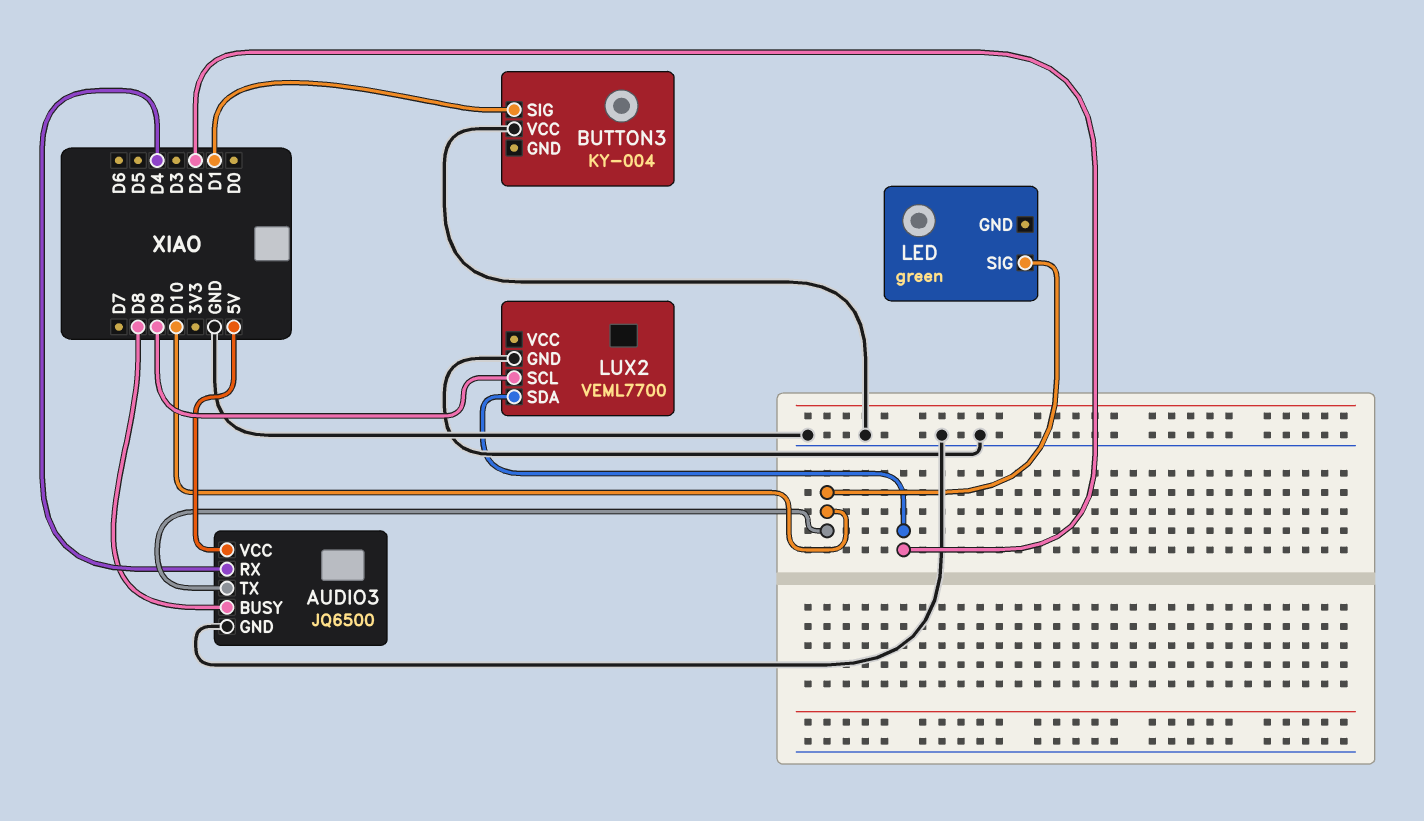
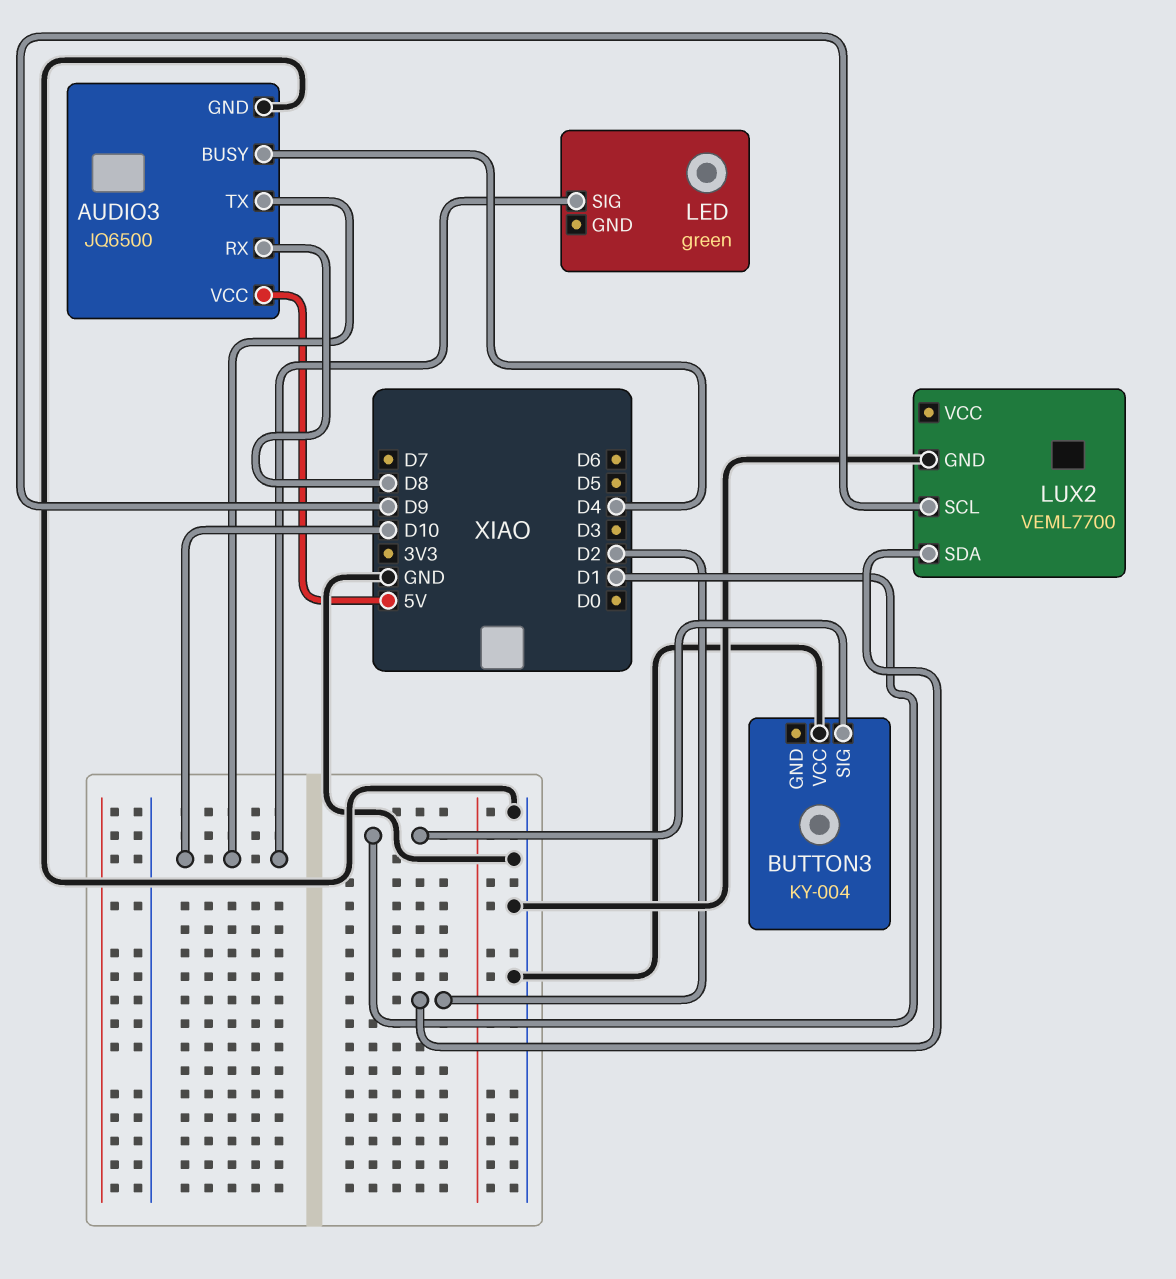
AUDIO3 pin BUSY: D8 -> D4
AUDIO3 pin RX: D4 -> D8

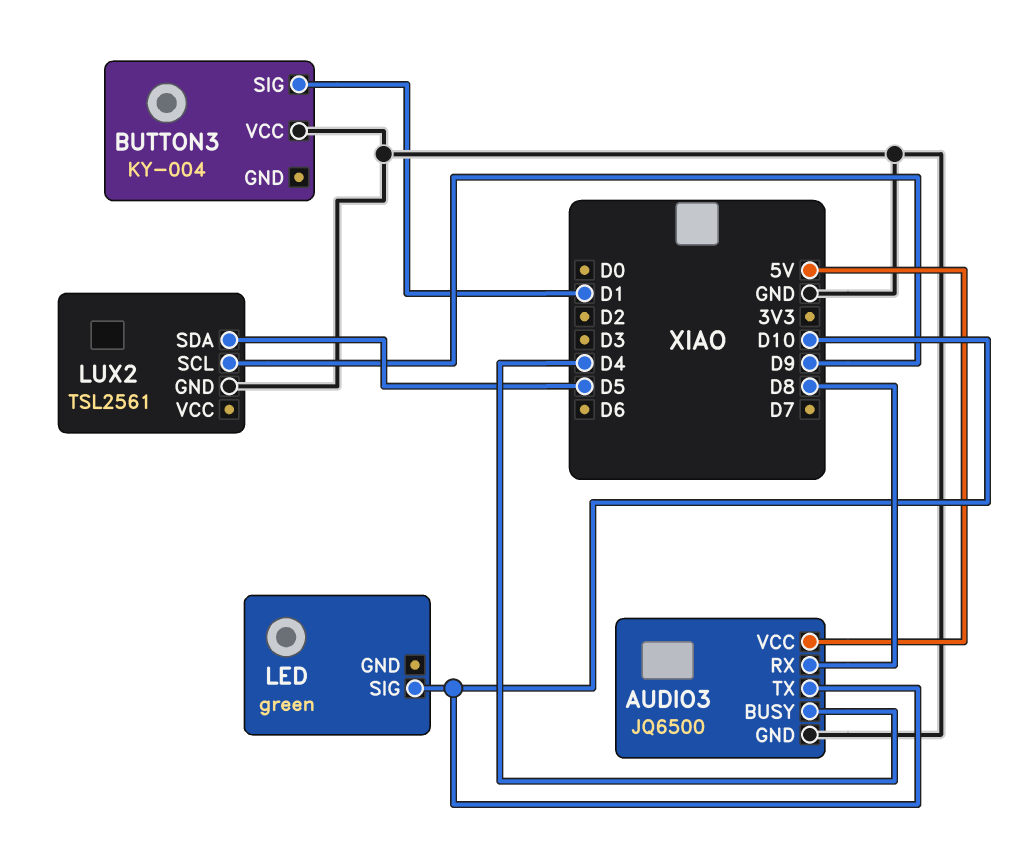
LUX2: VEML7700 -> TSL2561
LUX2 pin SDA: D2 -> D5

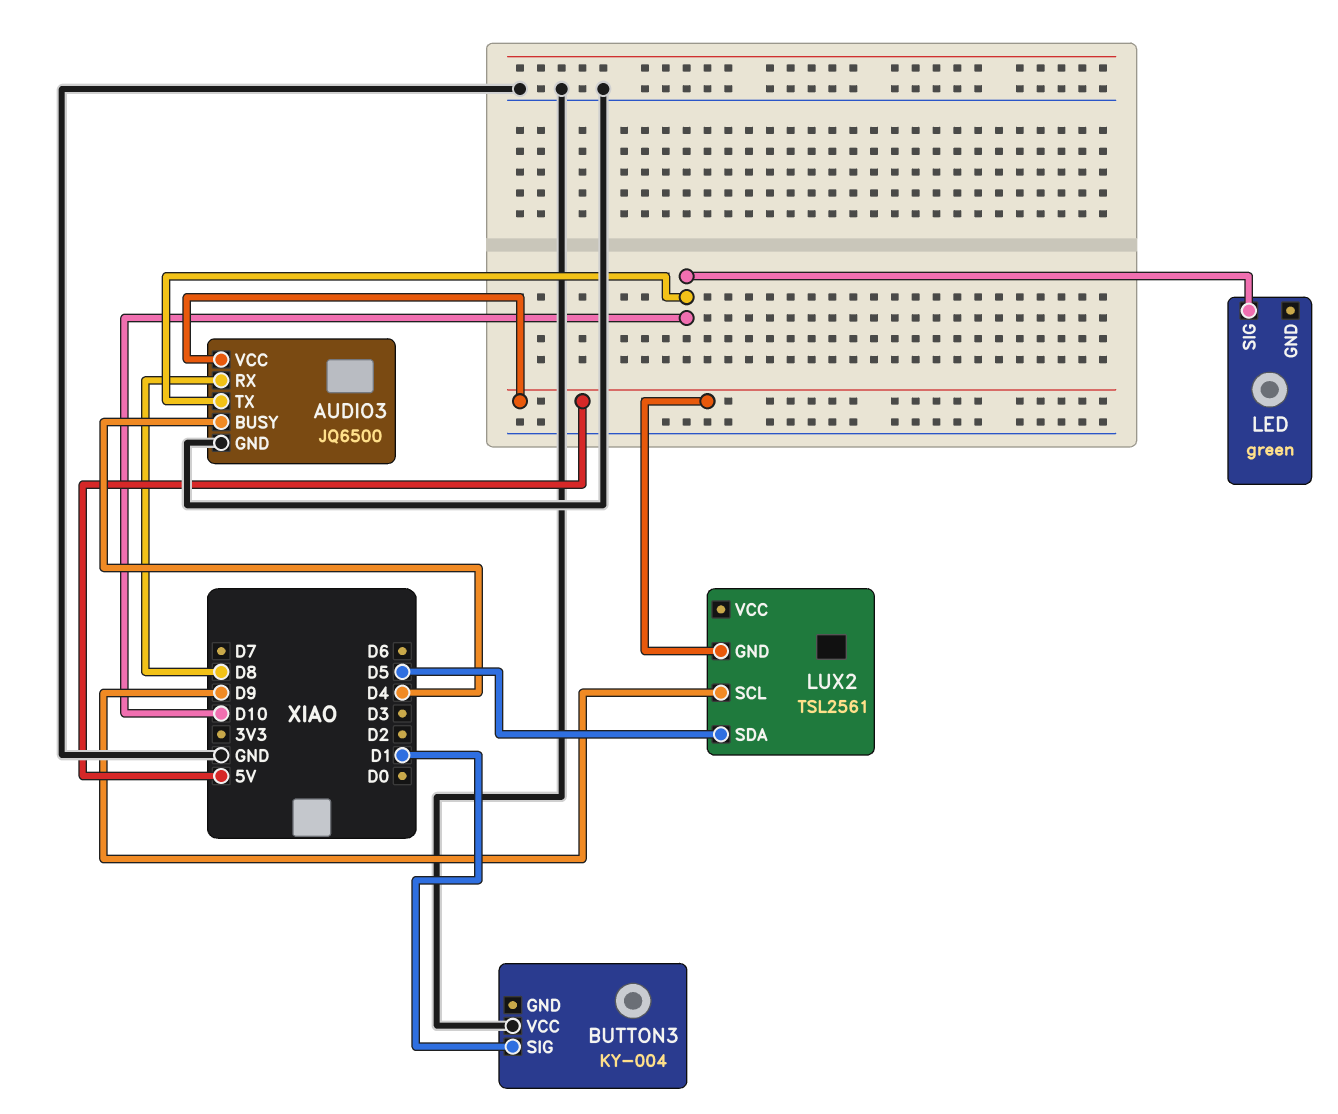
LUX2 pin GND: GND -> 5V

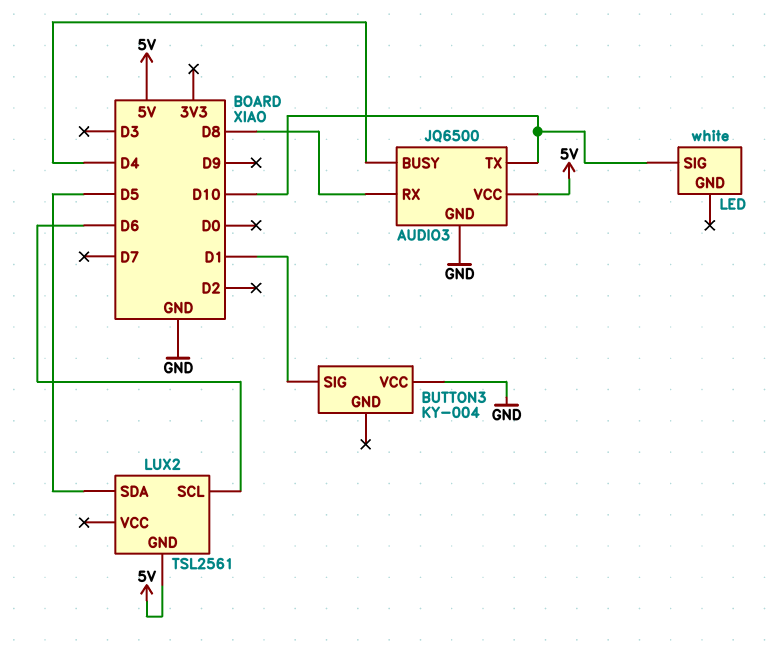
LED: green -> white
LUX2 pin SCL: D9 -> D6

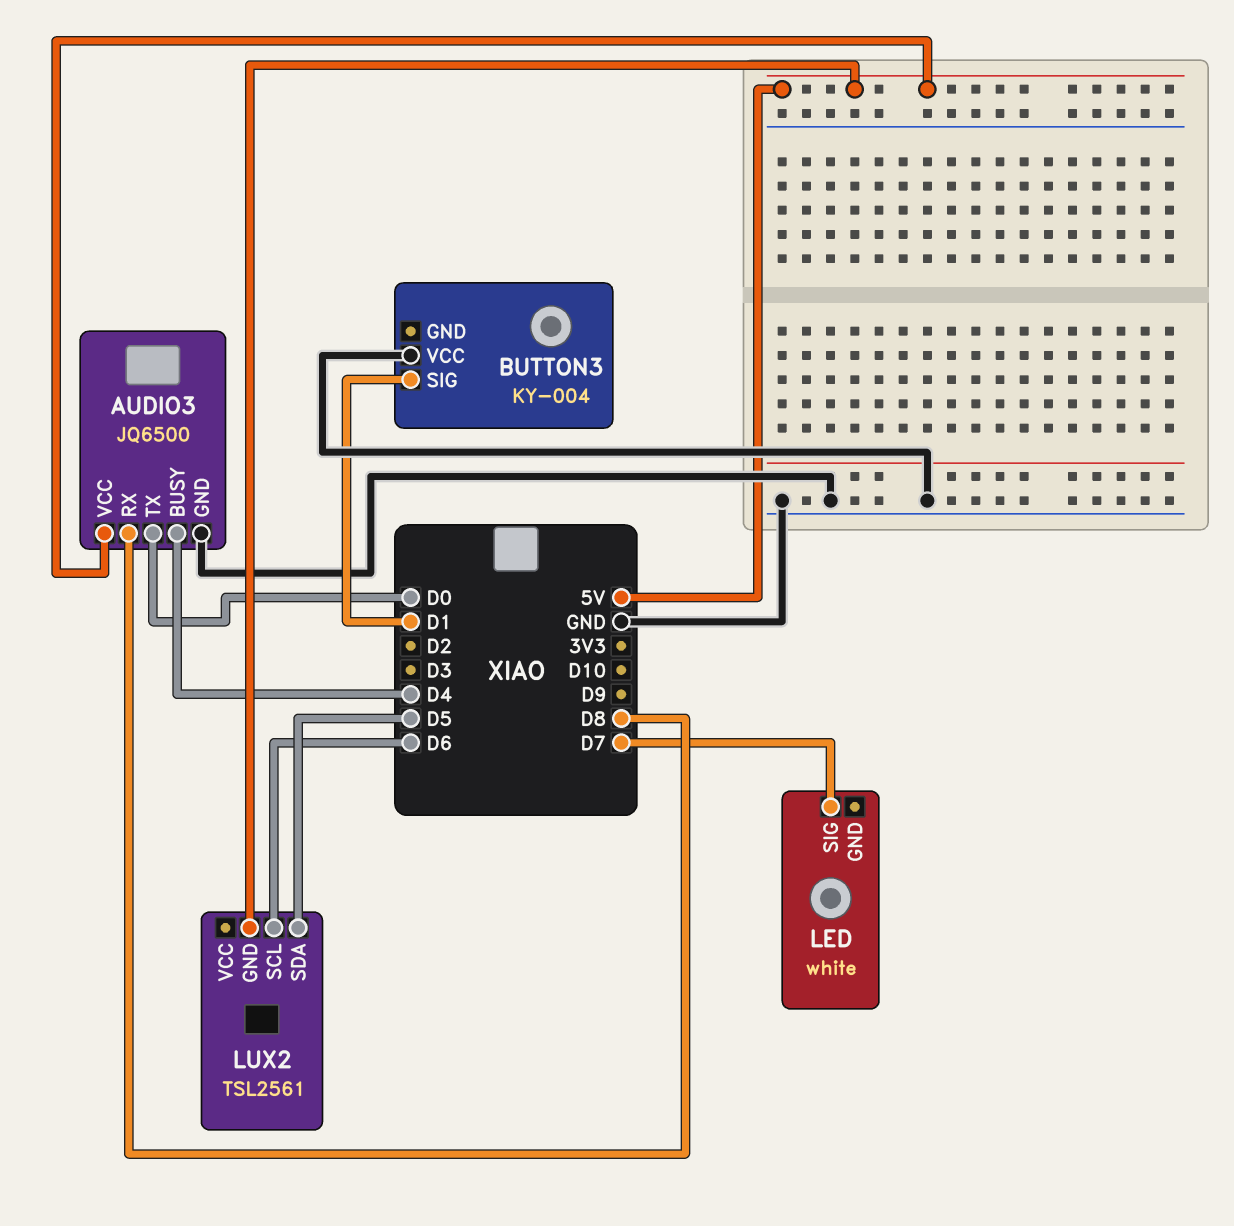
AUDIO3 pin TX: D10 -> D0
LED pin SIG: D10 -> D7

